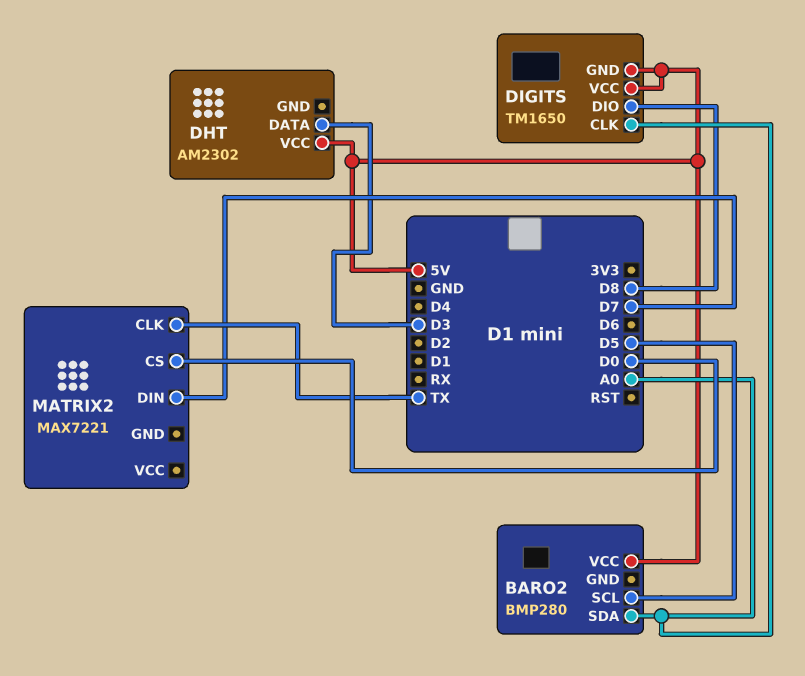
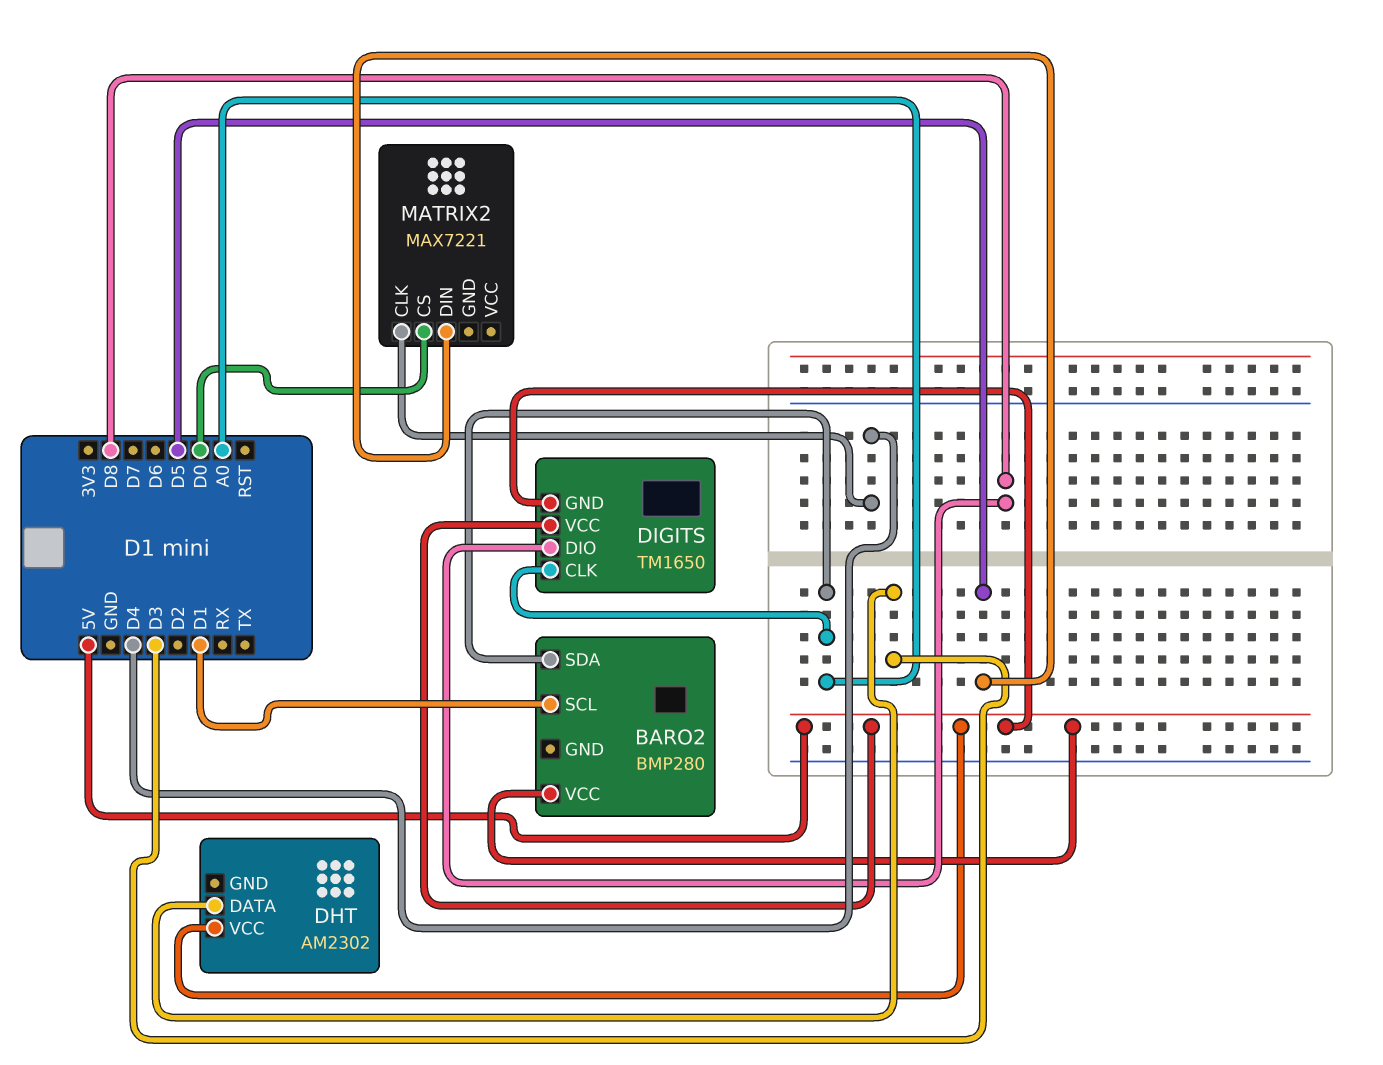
BARO2 pin SCL: D5 -> D1
MATRIX2 pin CLK: TX -> D4
MATRIX2 pin DIN: D7 -> D5

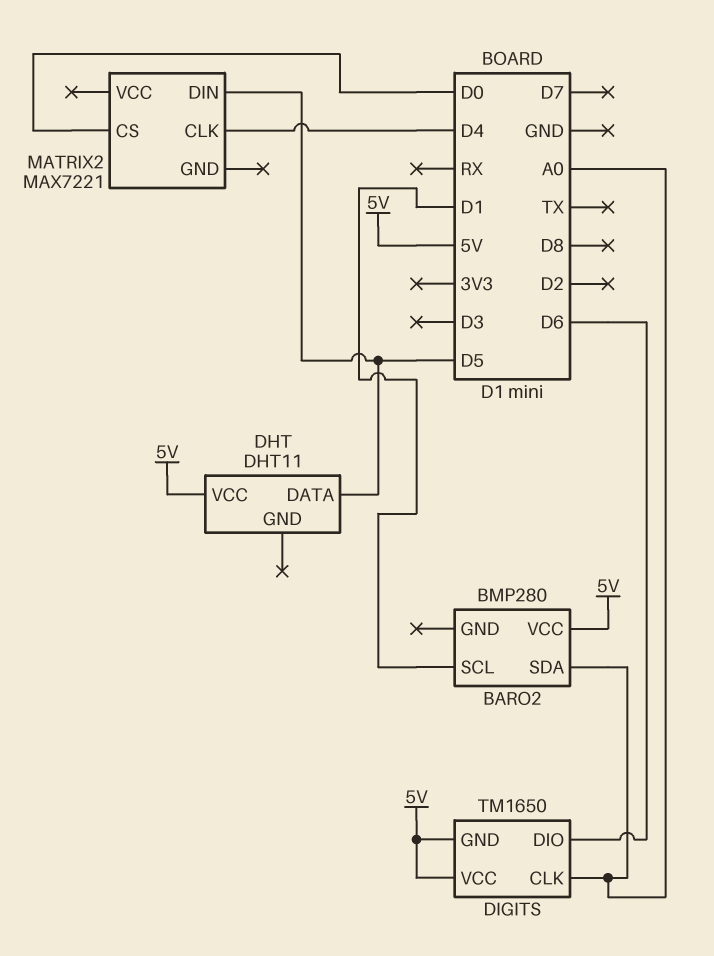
DHT: AM2302 -> DHT11
DHT pin DATA: D3 -> D5
DIGITS pin DIO: D8 -> D6

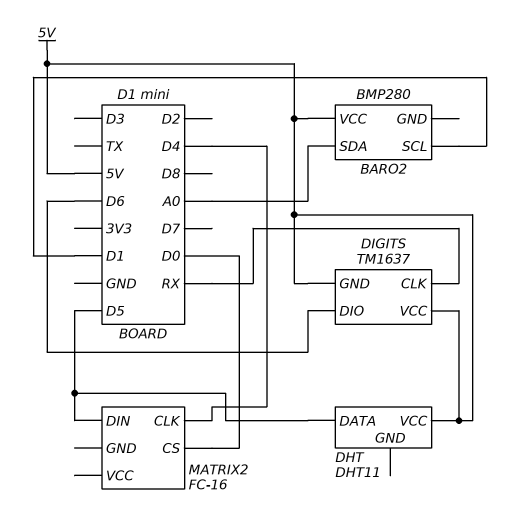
DIGITS: TM1650 -> TM1637
DIGITS pin CLK: A0 -> RX
MATRIX2: MAX7221 -> FC-16

